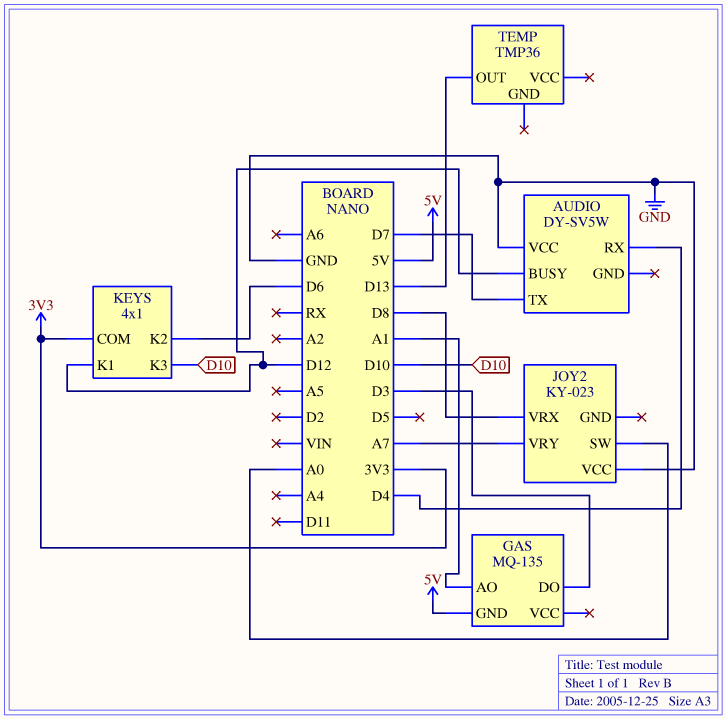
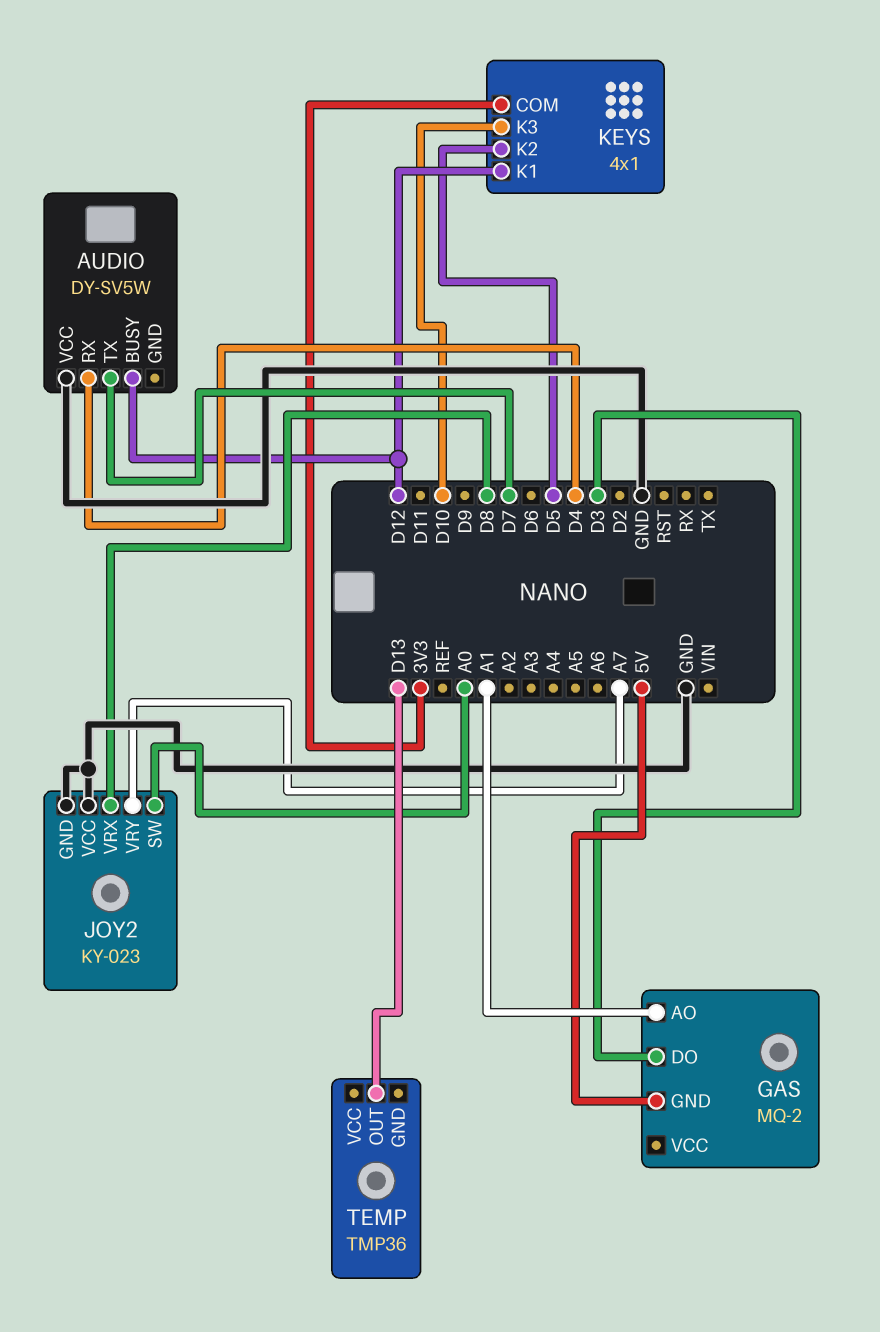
GAS: MQ-135 -> MQ-2
JOY2 pin GND: none -> GND
KEYS pin K2: D6 -> D5

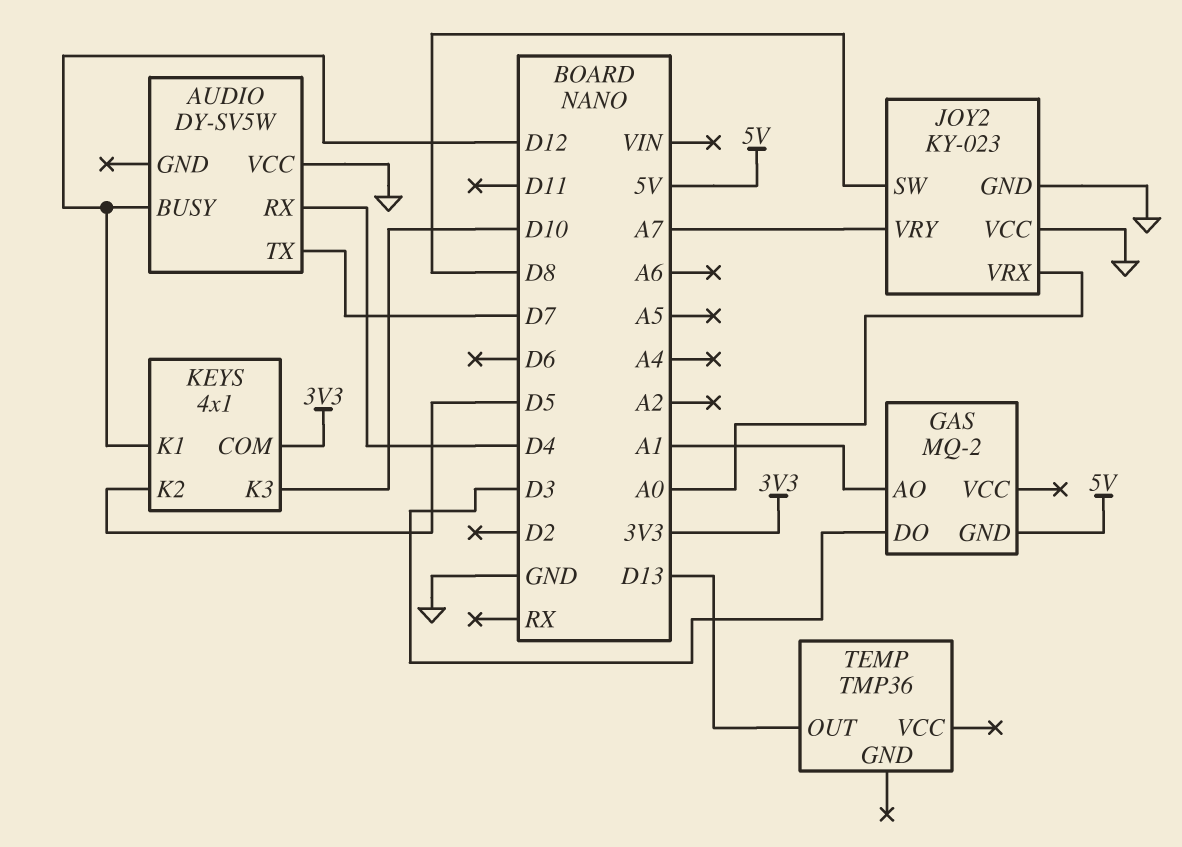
JOY2 pin SW: A0 -> D8
JOY2 pin VRX: D8 -> A0

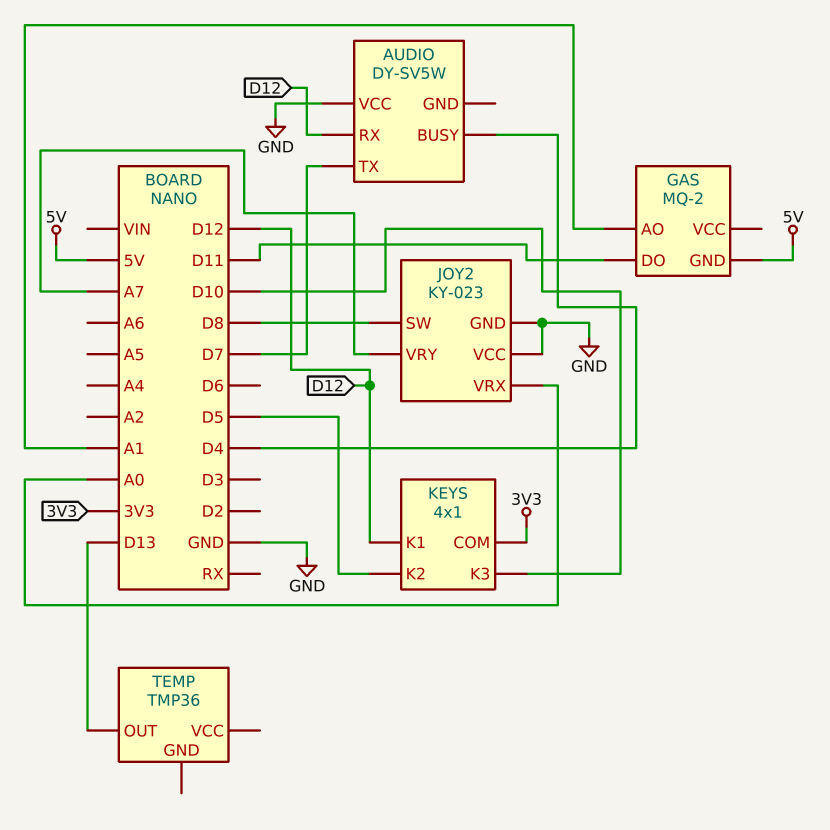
AUDIO pin BUSY: D12 -> D4
AUDIO pin RX: D4 -> D12
GAS pin DO: D3 -> D11

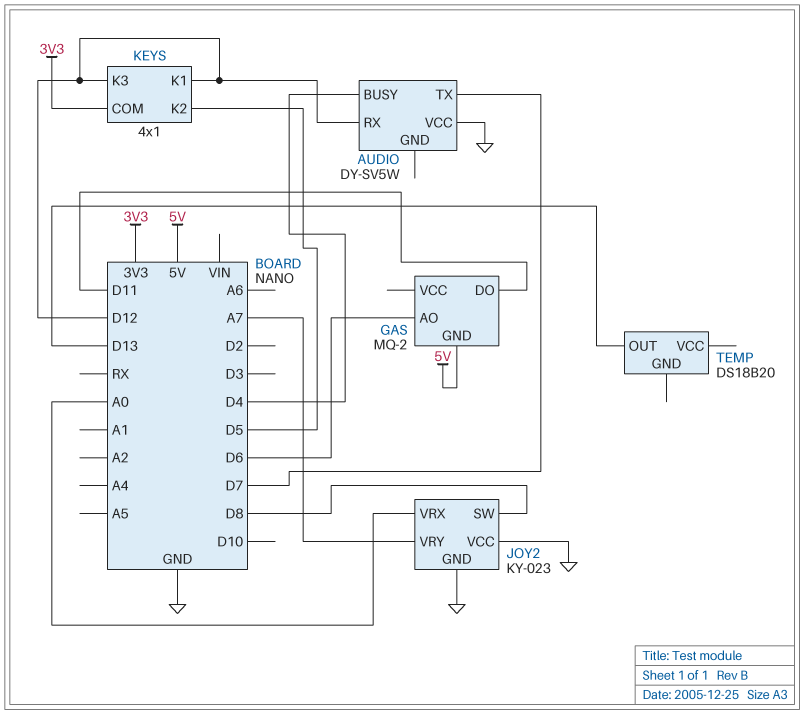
GAS pin AO: A1 -> D6
KEYS pin K3: D10 -> D12
TEMP: TMP36 -> DS18B20

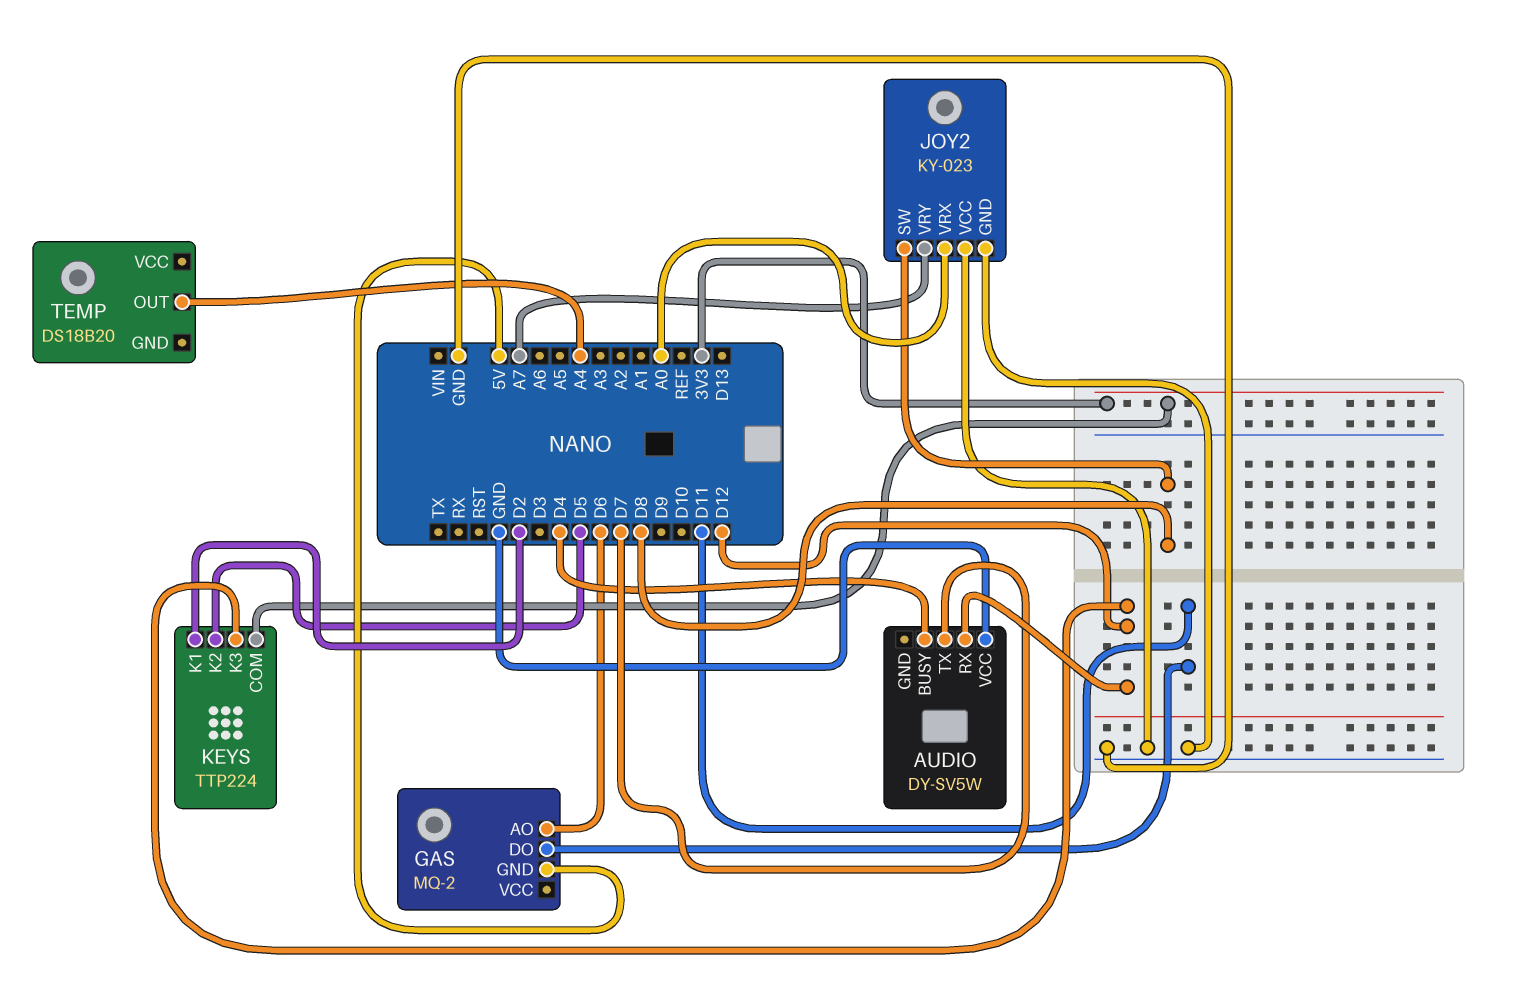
KEYS: 4x1 -> TTP224
KEYS pin K1: D12 -> D2
TEMP pin OUT: D13 -> A4

